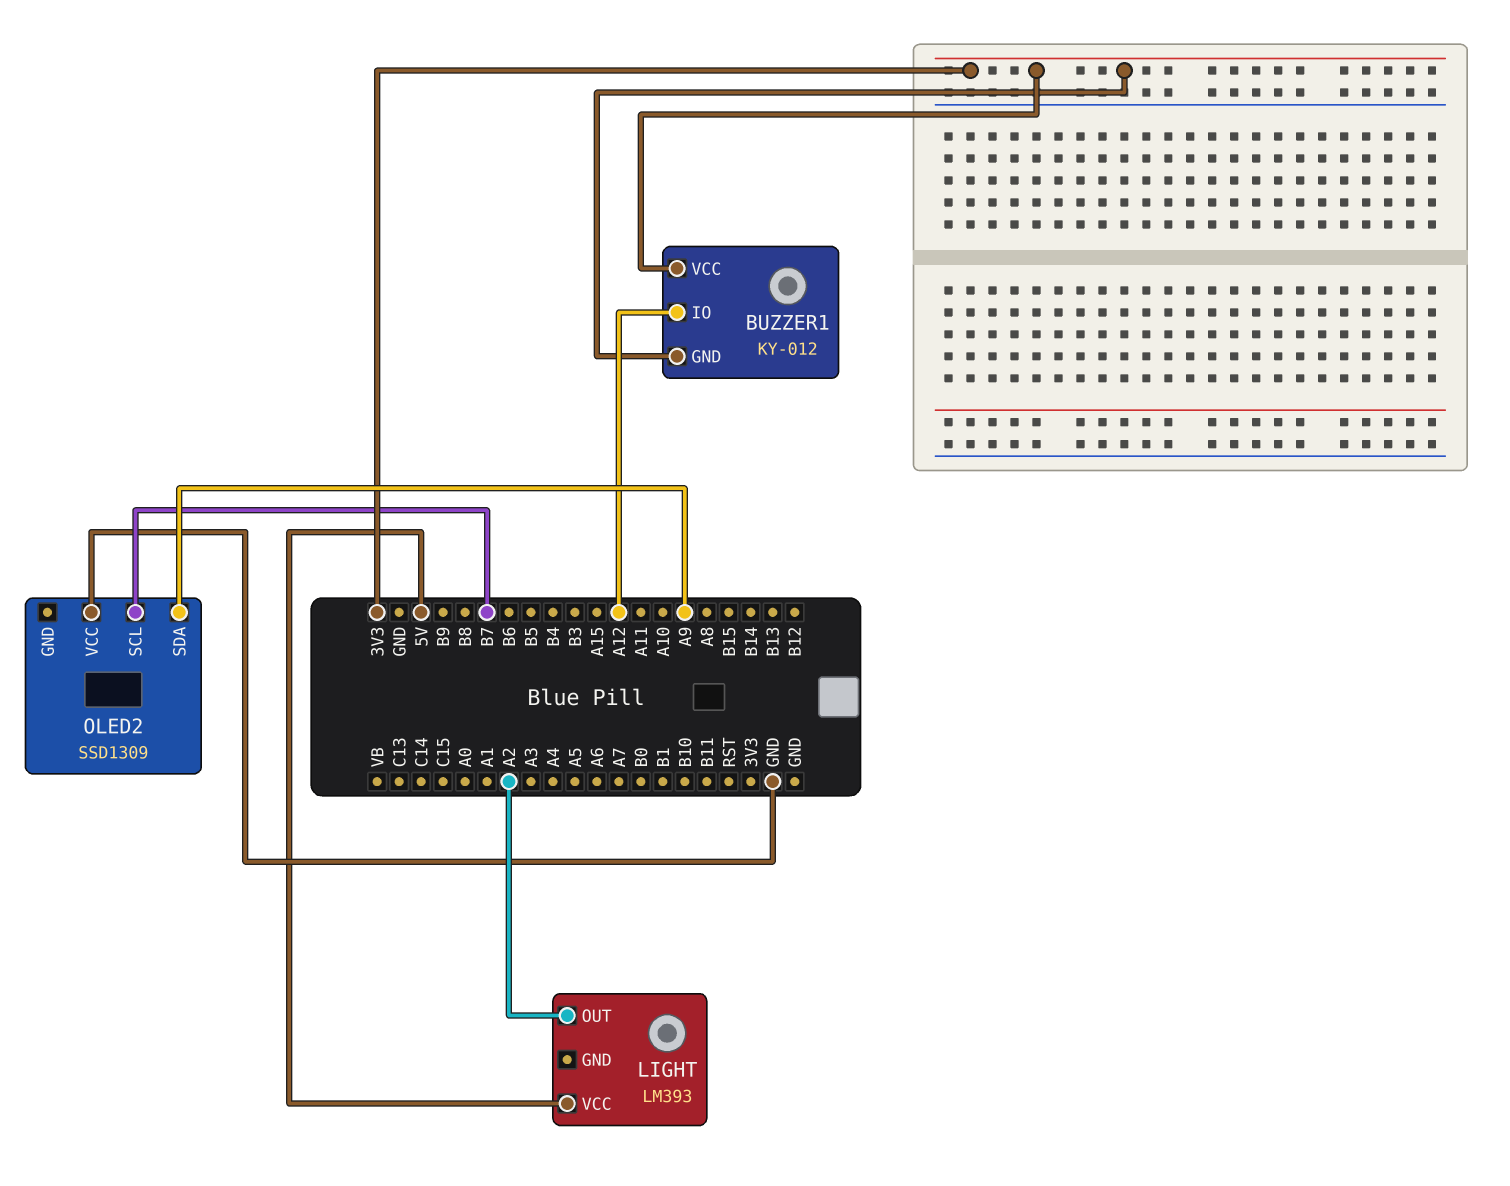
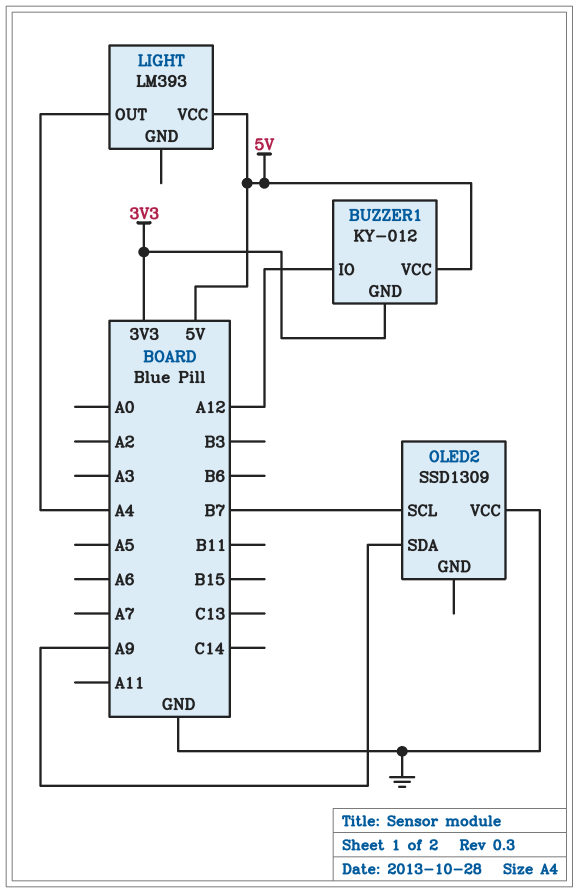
BUZZER1 pin VCC: 3V3 -> 5V
LIGHT pin OUT: A2 -> A4

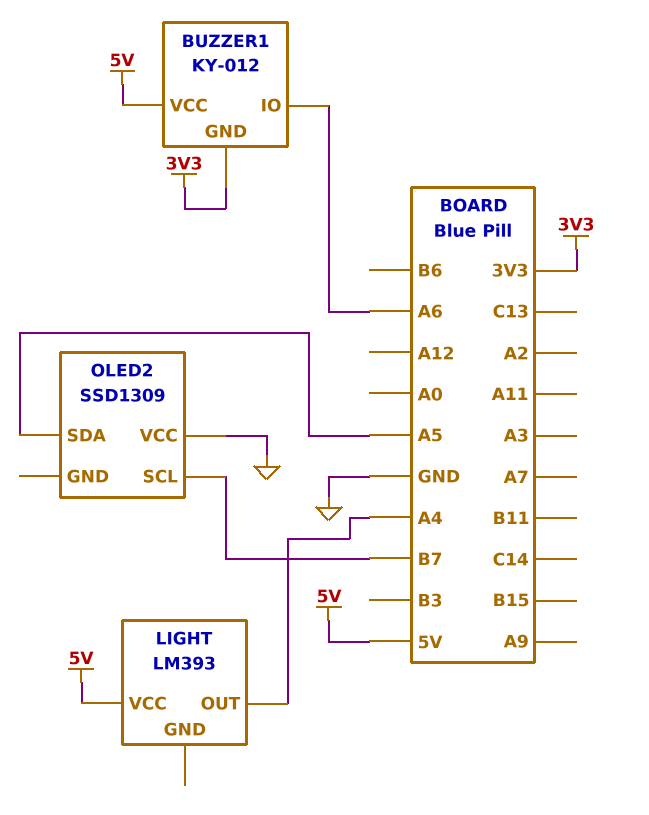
BUZZER1 pin IO: A12 -> A6
OLED2 pin SDA: A9 -> A5

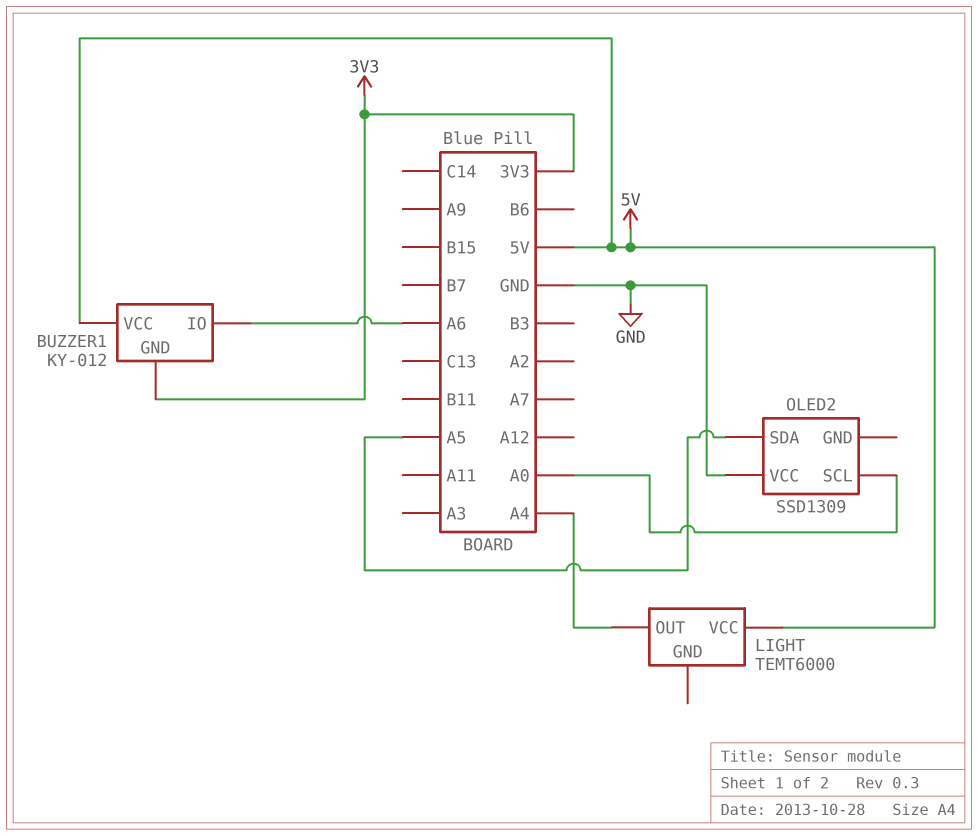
LIGHT: LM393 -> TEMT6000
OLED2 pin SCL: B7 -> A0

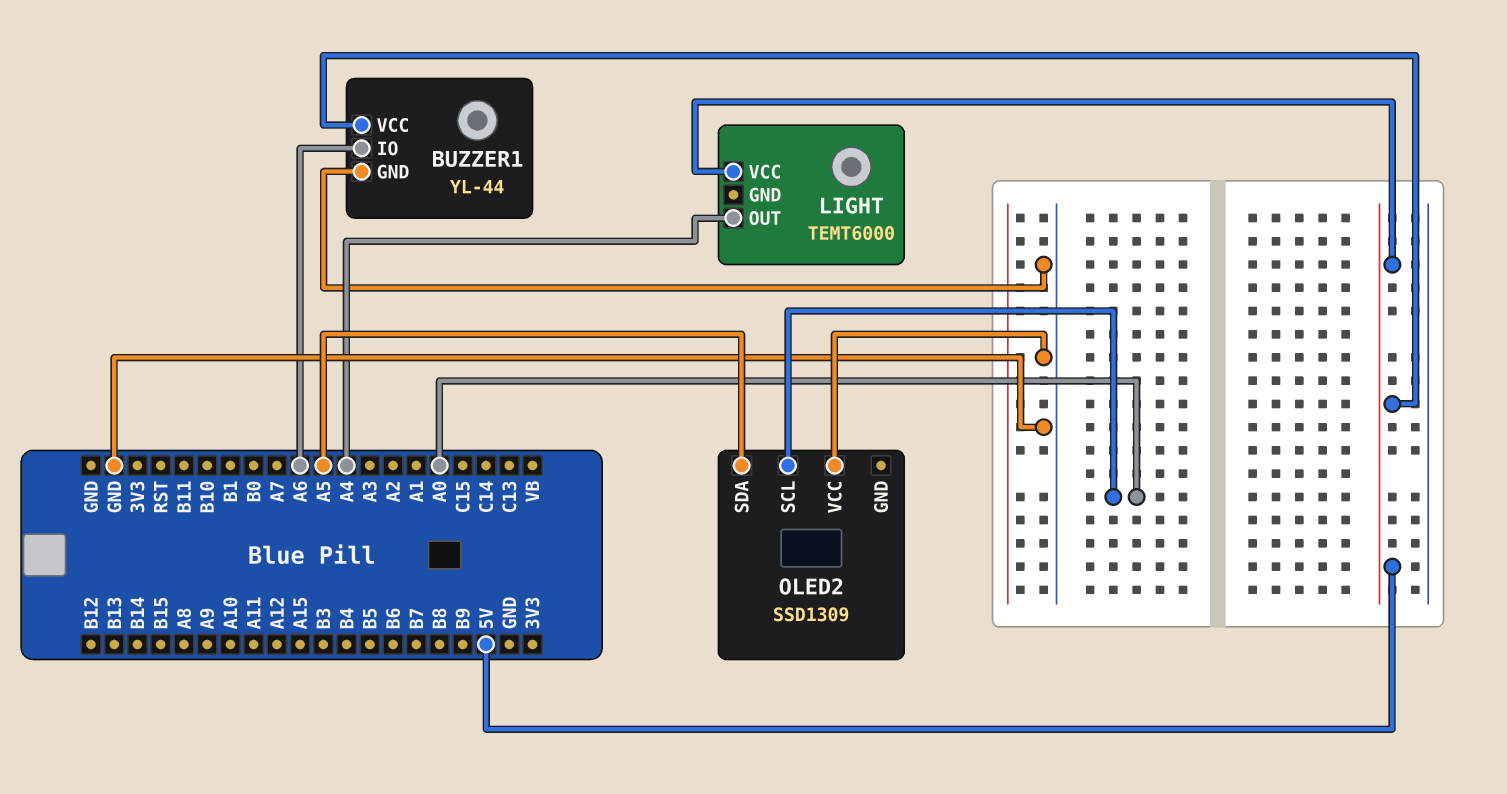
BUZZER1: KY-012 -> YL-44
BUZZER1 pin GND: 3V3 -> GND

